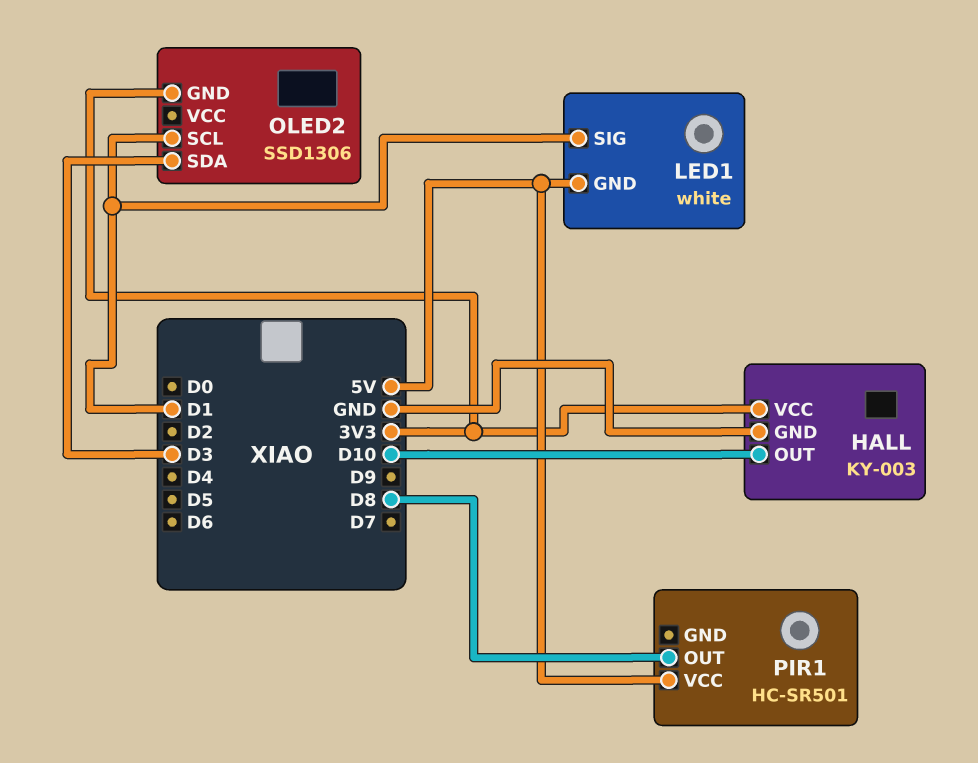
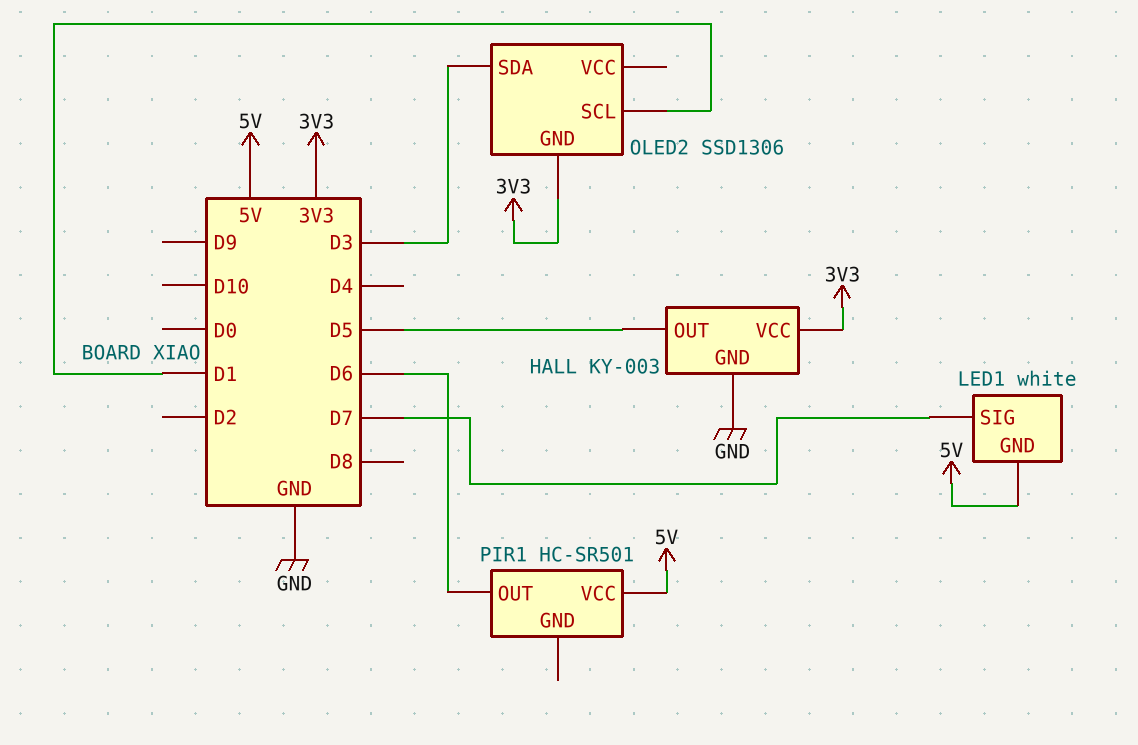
HALL pin OUT: D10 -> D5
LED1 pin SIG: D1 -> D7
PIR1 pin OUT: D8 -> D6

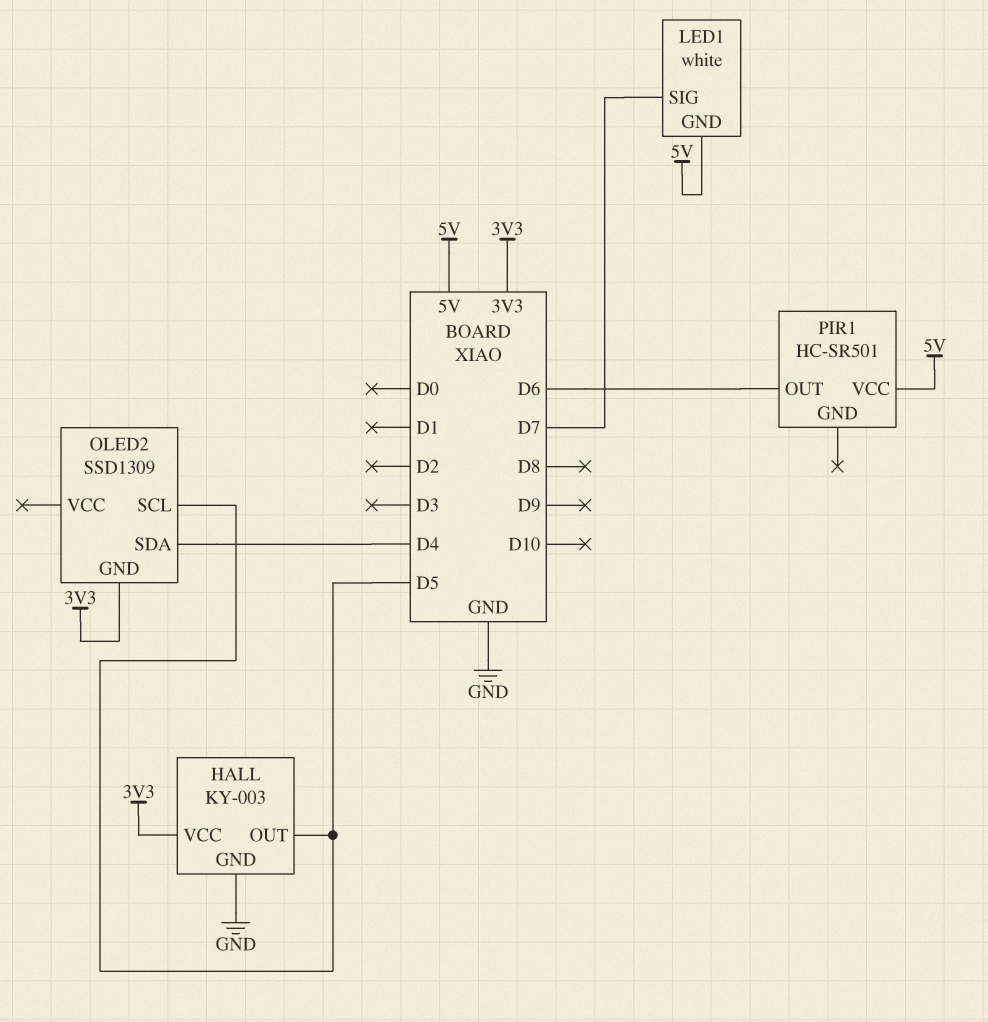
OLED2: SSD1306 -> SSD1309
OLED2 pin SCL: D1 -> D5
OLED2 pin SDA: D3 -> D4

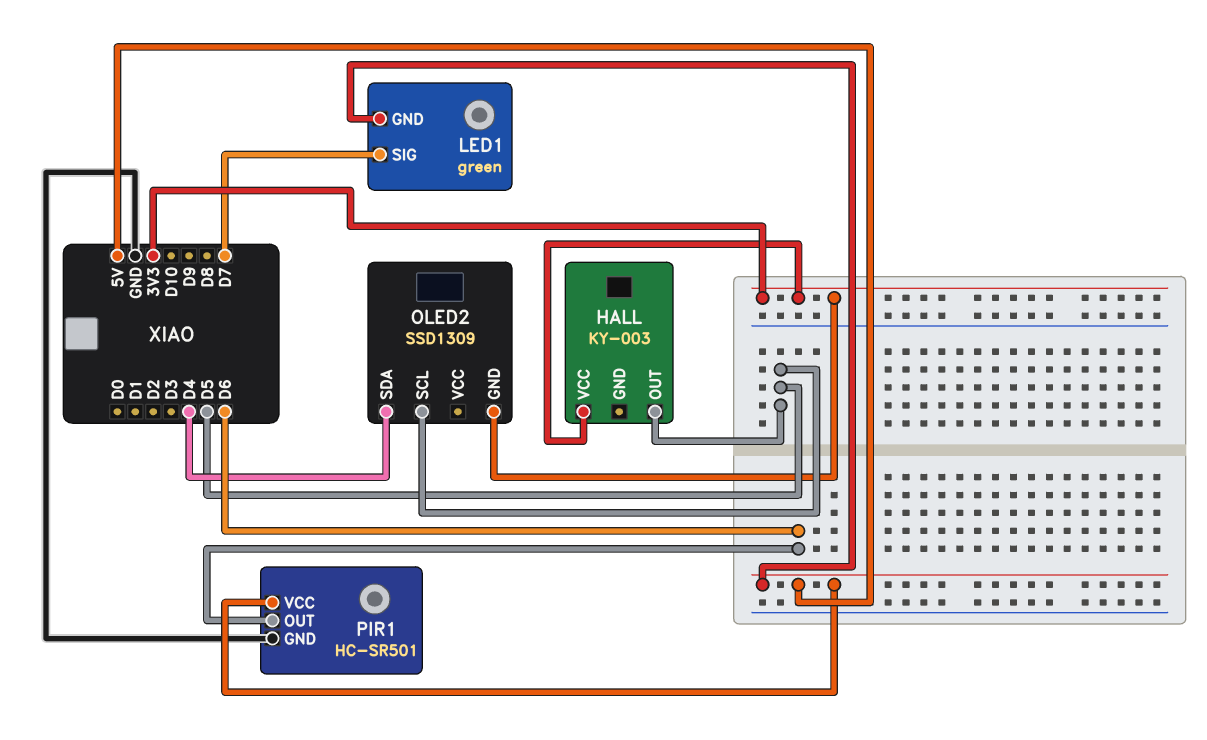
HALL pin GND: GND -> none
LED1: white -> green
PIR1 pin GND: none -> GND

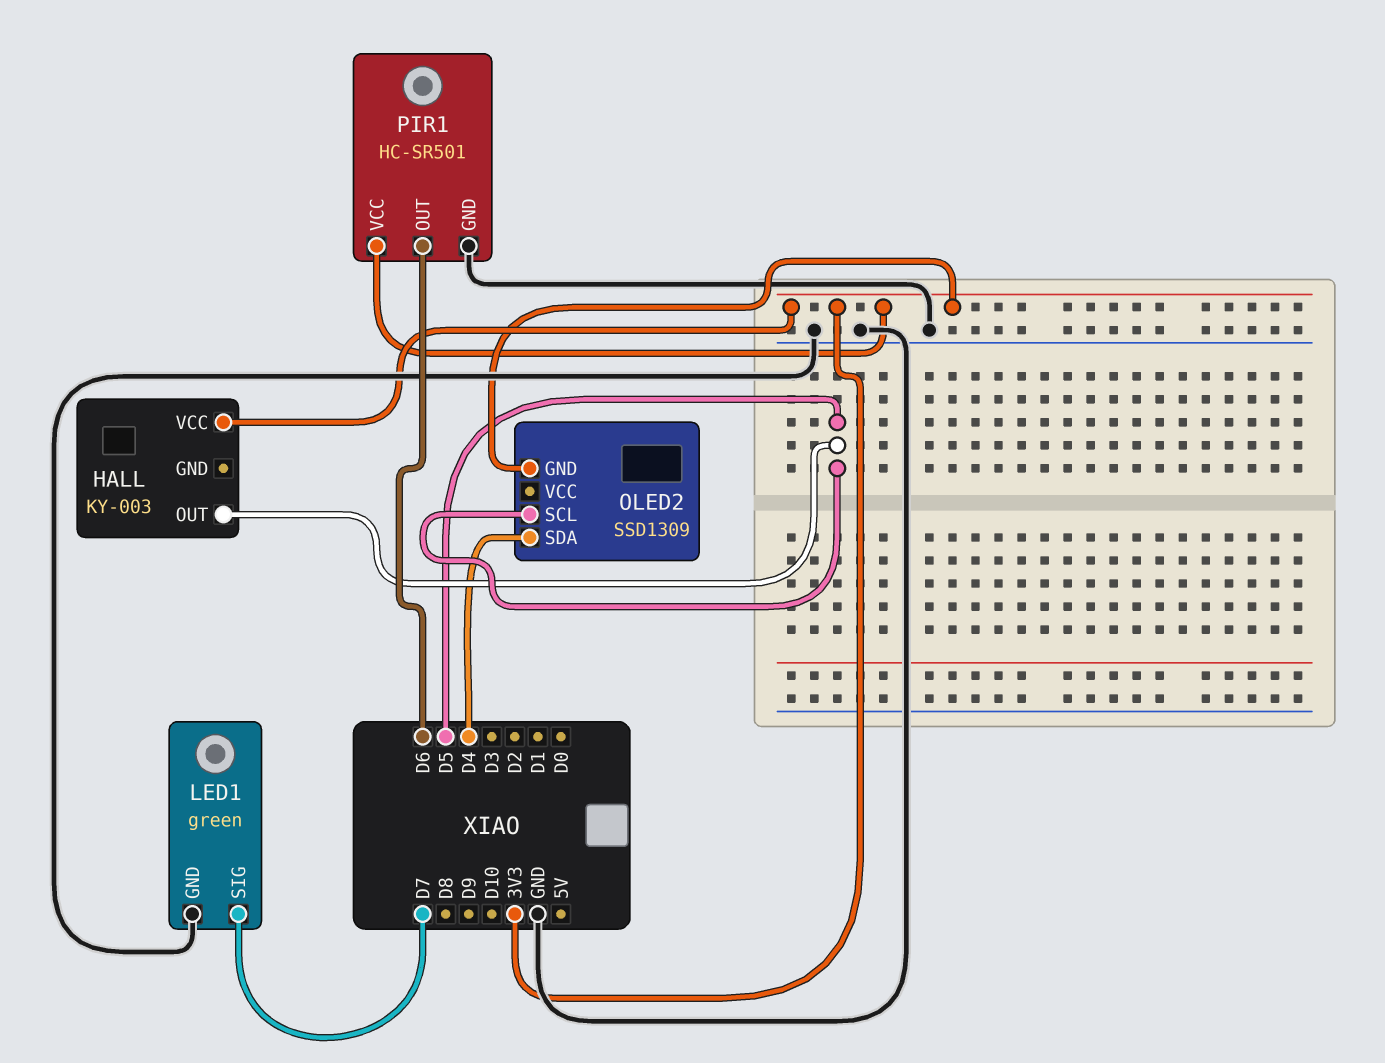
LED1 pin GND: 5V -> GND
PIR1 pin VCC: 5V -> 3V3

